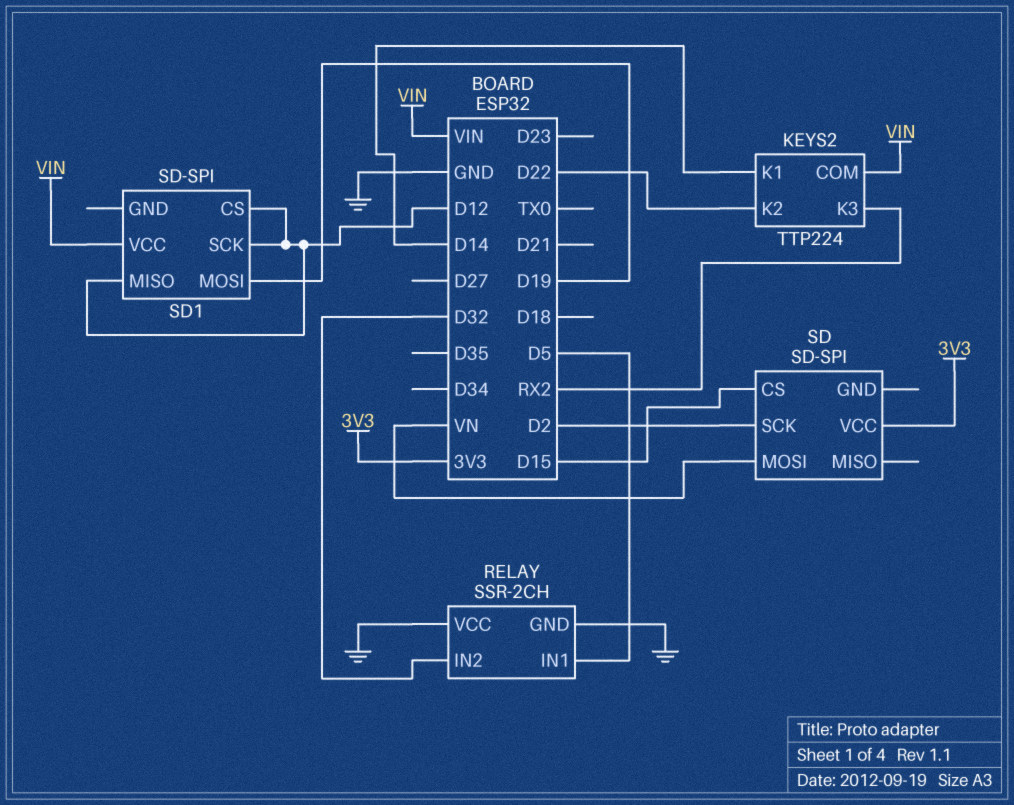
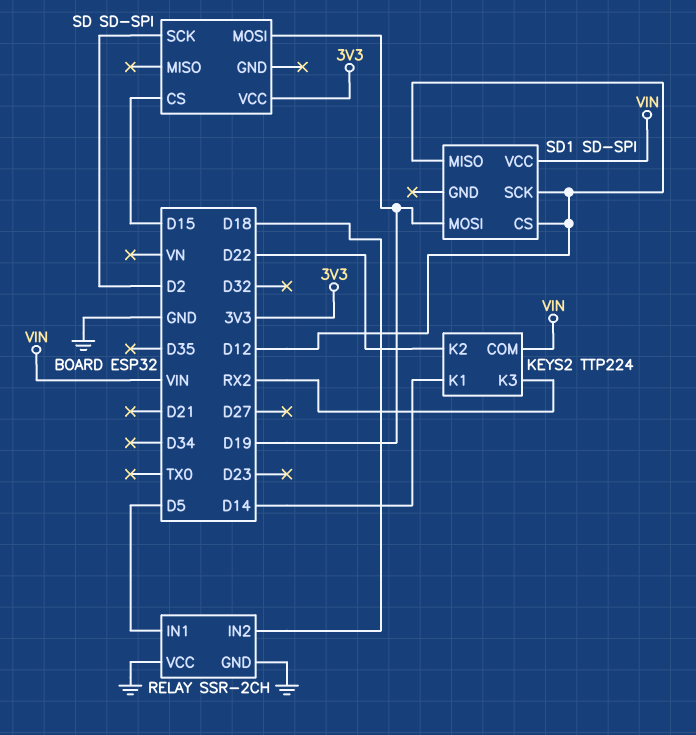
RELAY pin IN2: D32 -> D18
SD pin MOSI: VN -> D19

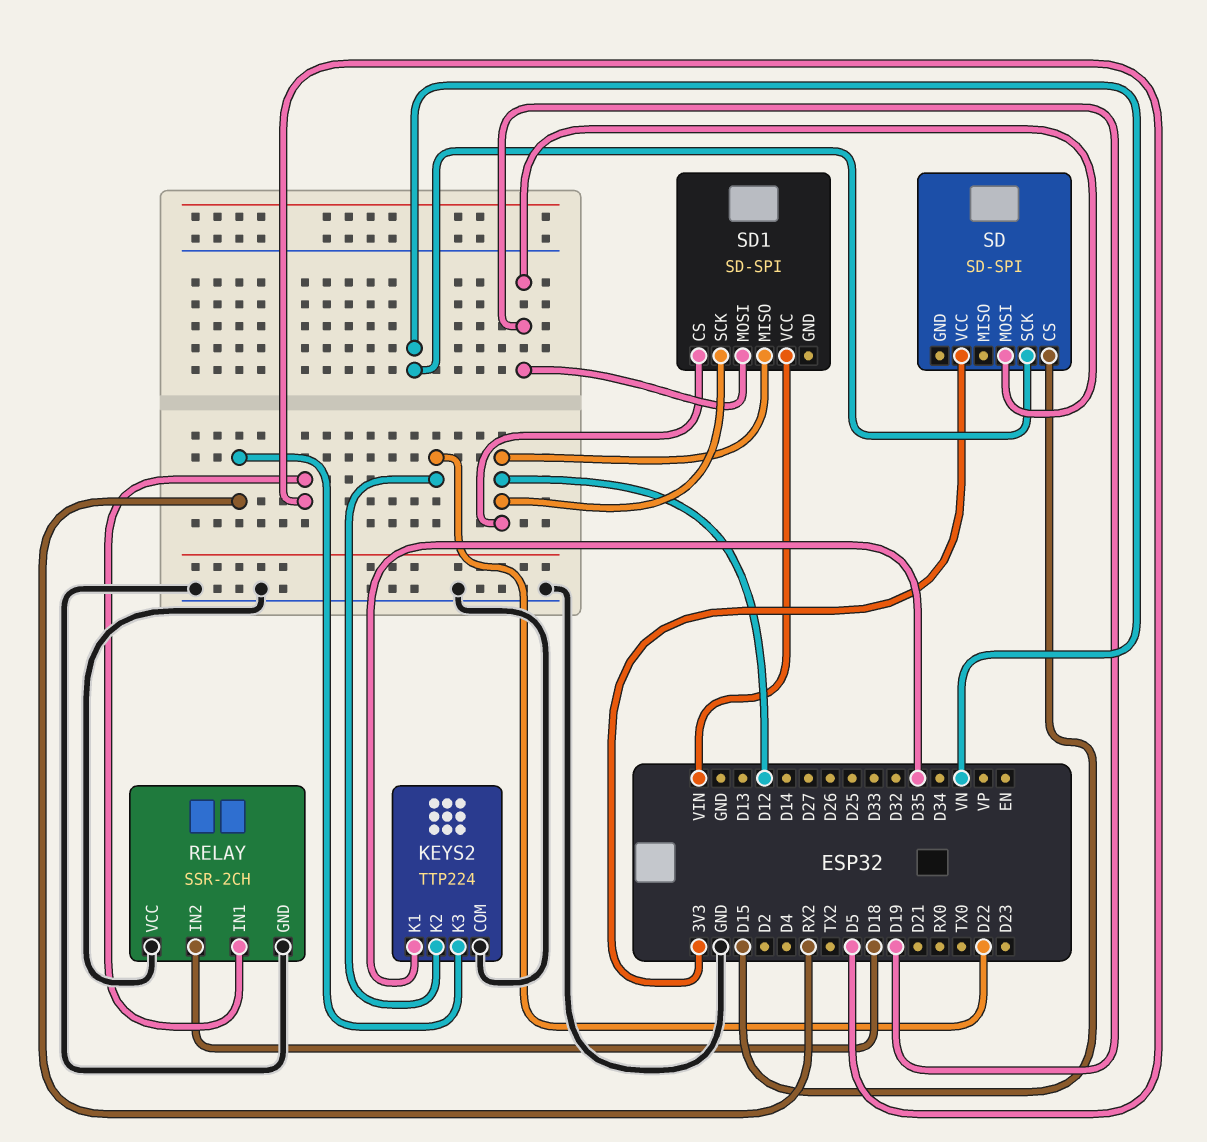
KEYS2 pin COM: VIN -> GND
KEYS2 pin K1: D14 -> D35
SD pin SCK: D2 -> VN

